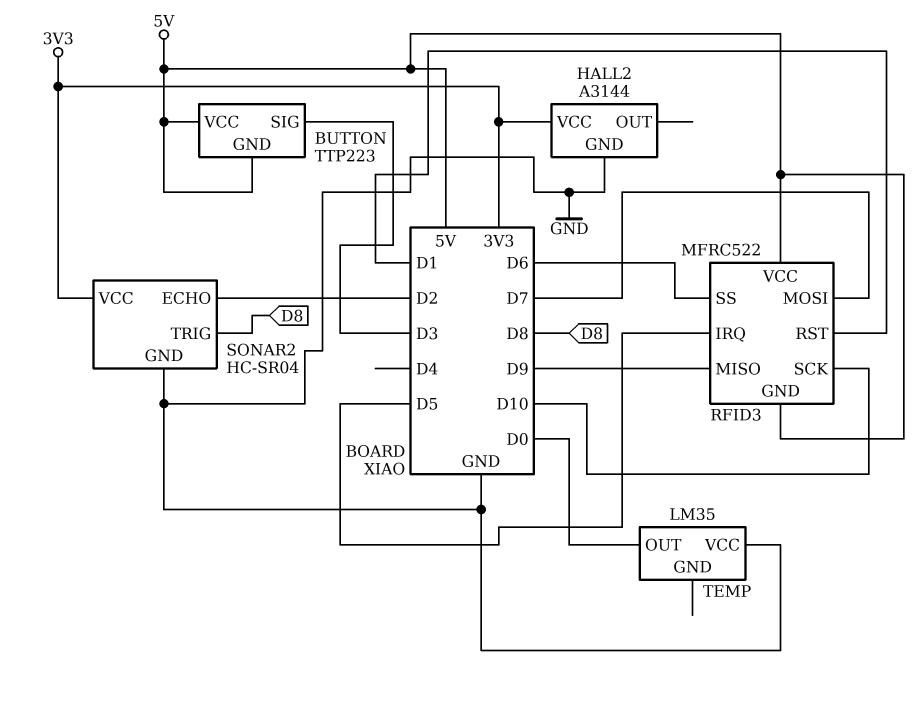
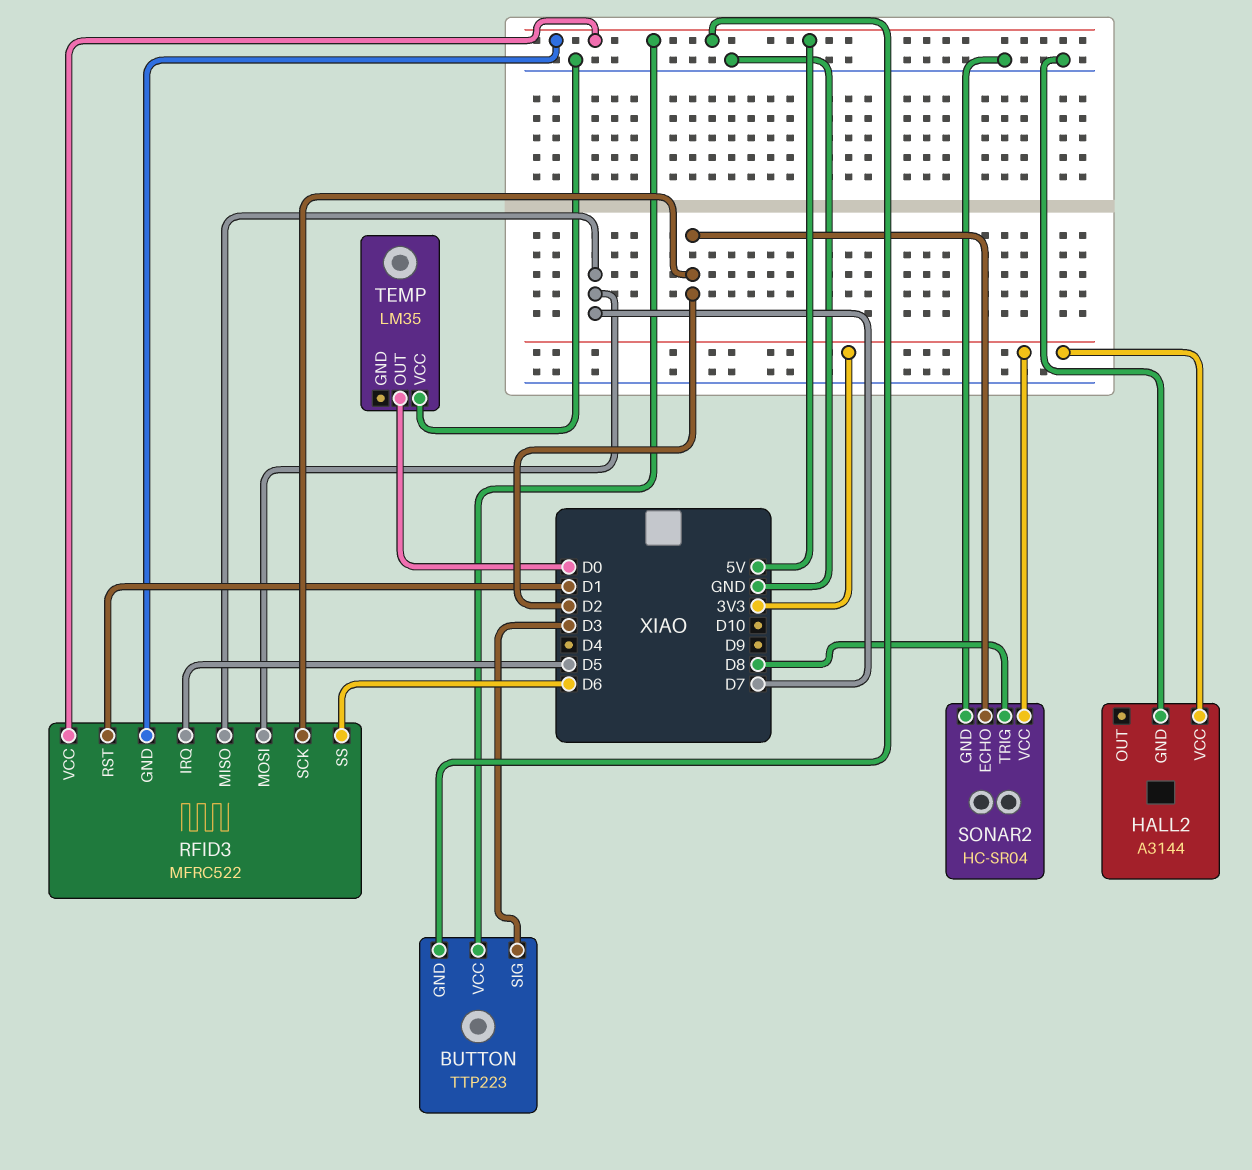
RFID3 pin MISO: D9 -> D7
RFID3 pin SCK: D10 -> D2

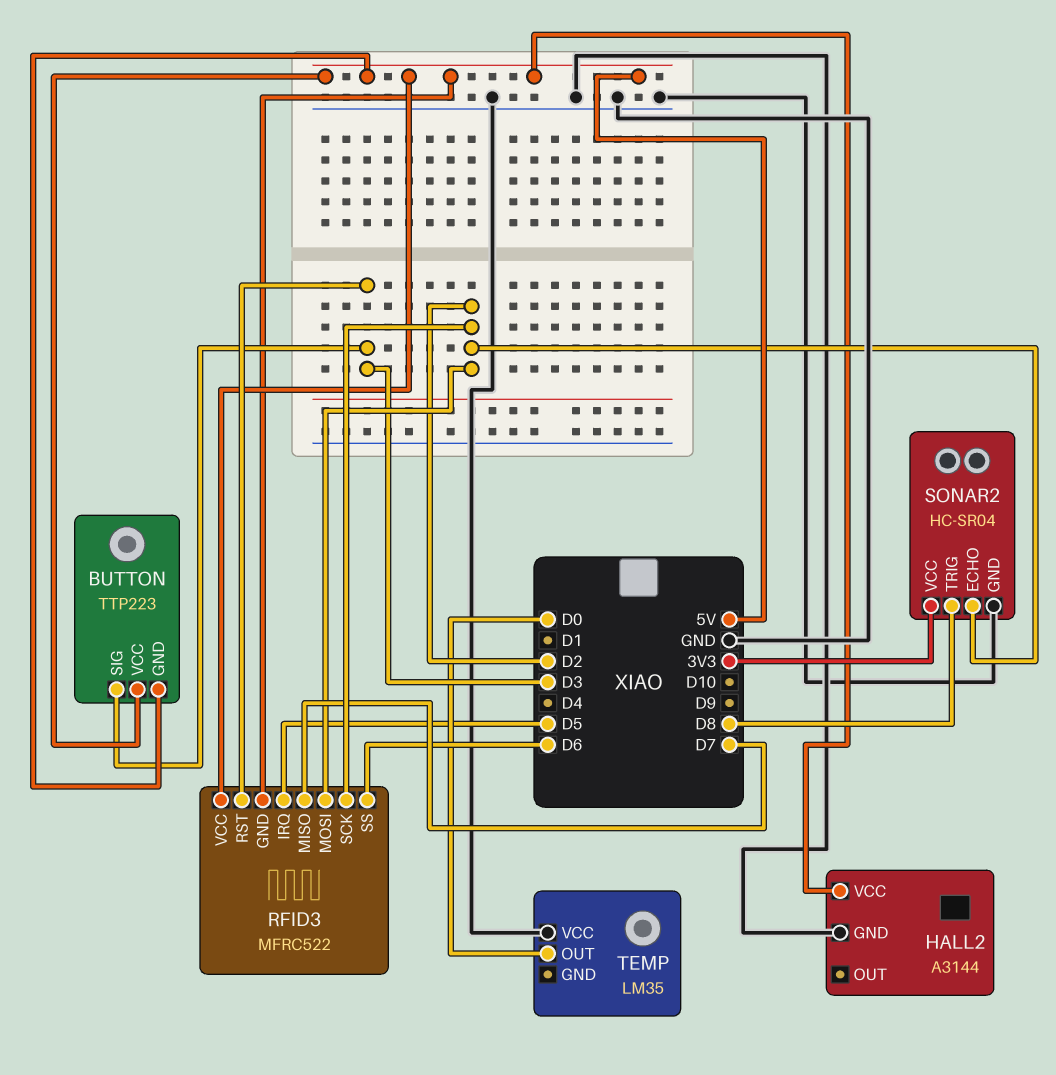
HALL2 pin VCC: 3V3 -> 5V
RFID3 pin MOSI: D7 -> D2
RFID3 pin RST: D1 -> D3

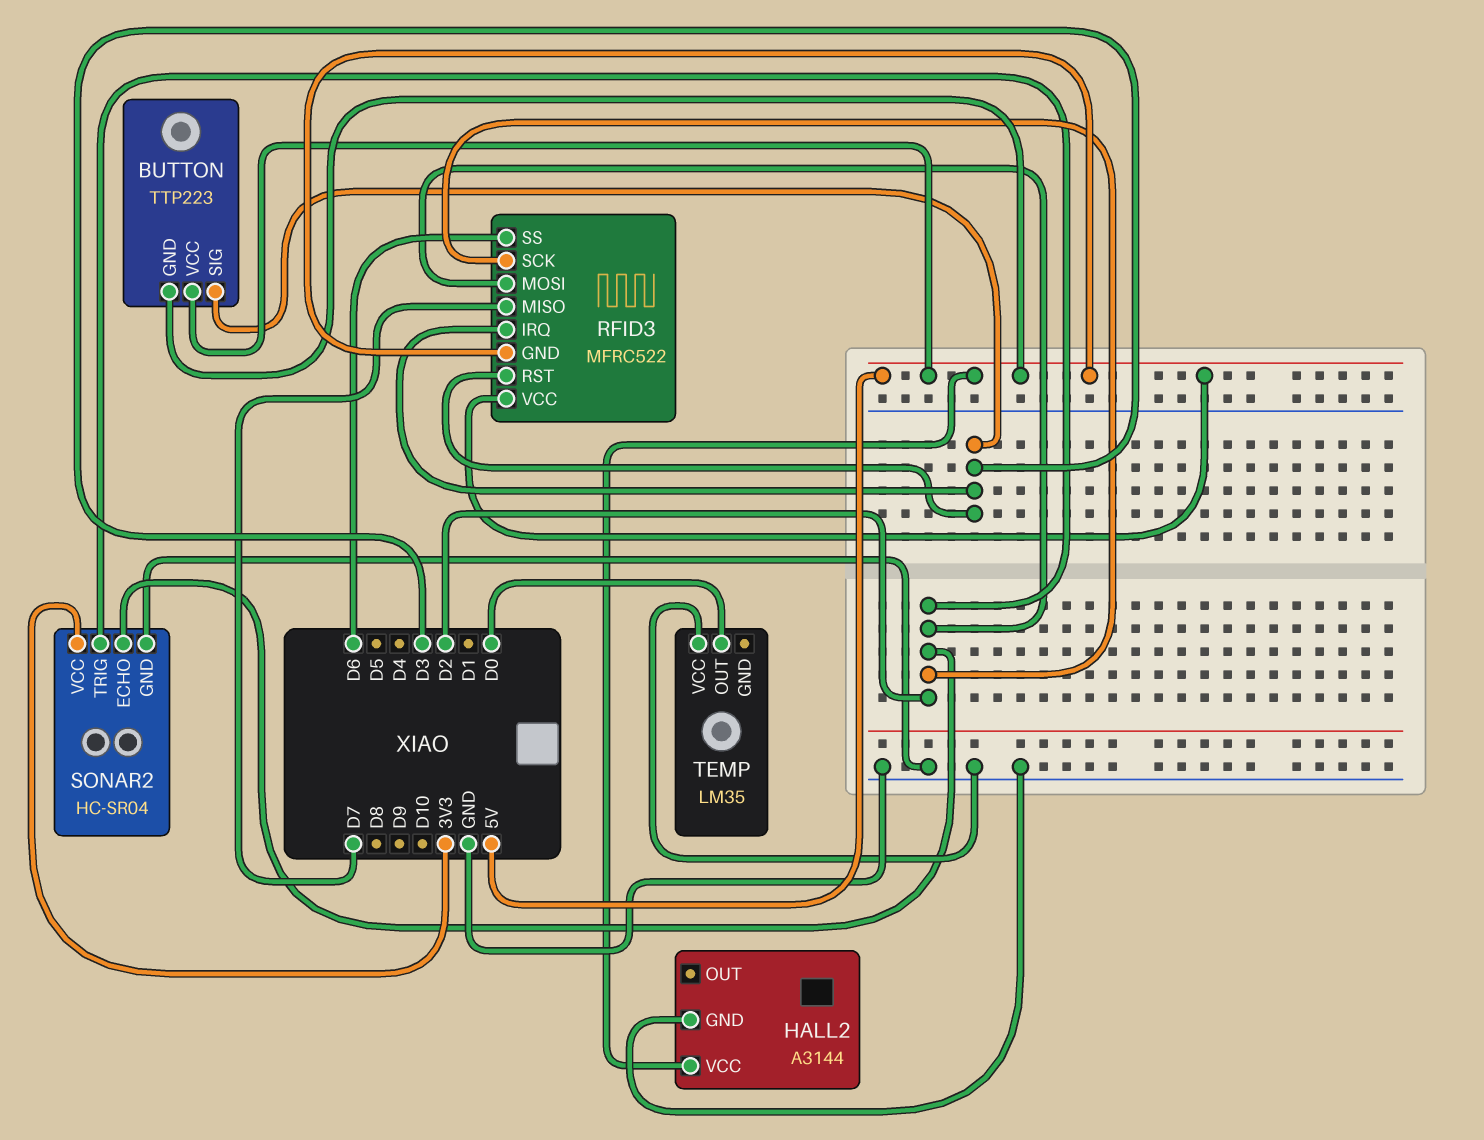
RFID3 pin IRQ: D5 -> D3
SONAR2 pin TRIG: D8 -> D2

